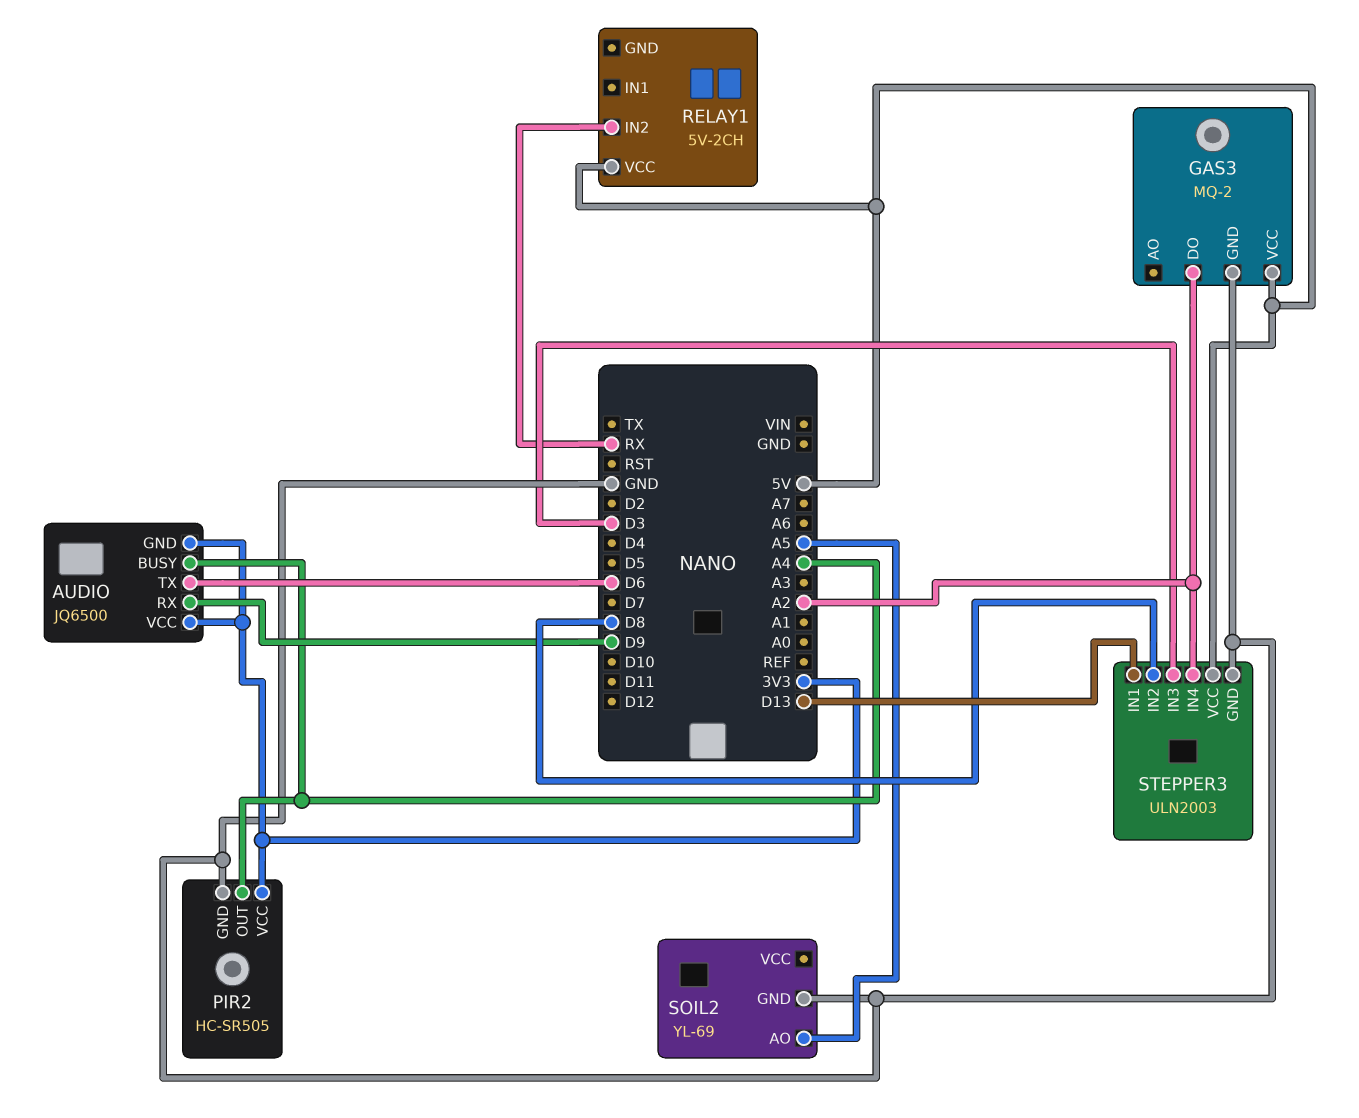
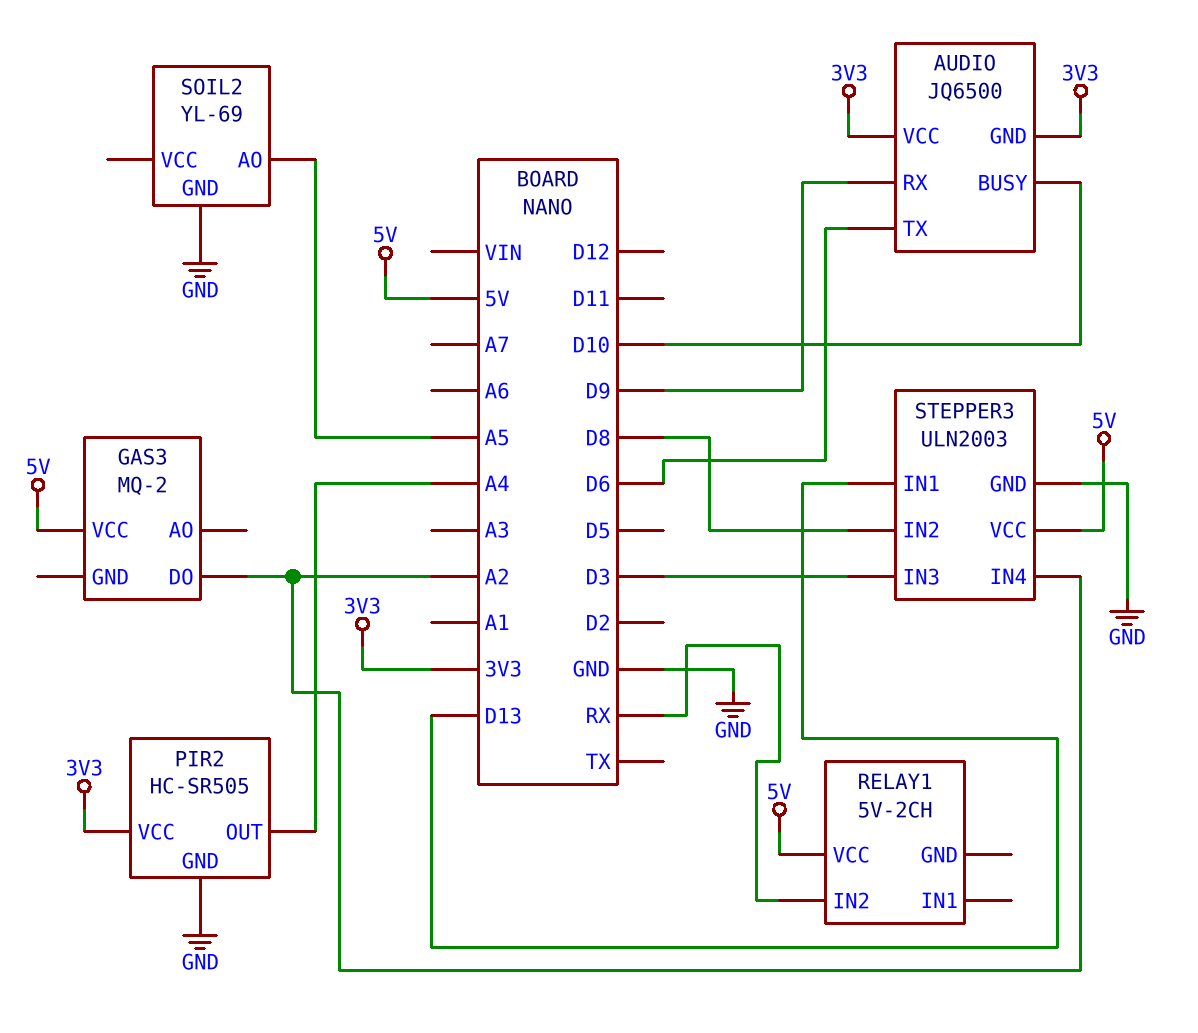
AUDIO pin BUSY: A4 -> D10
GAS3 pin GND: GND -> none

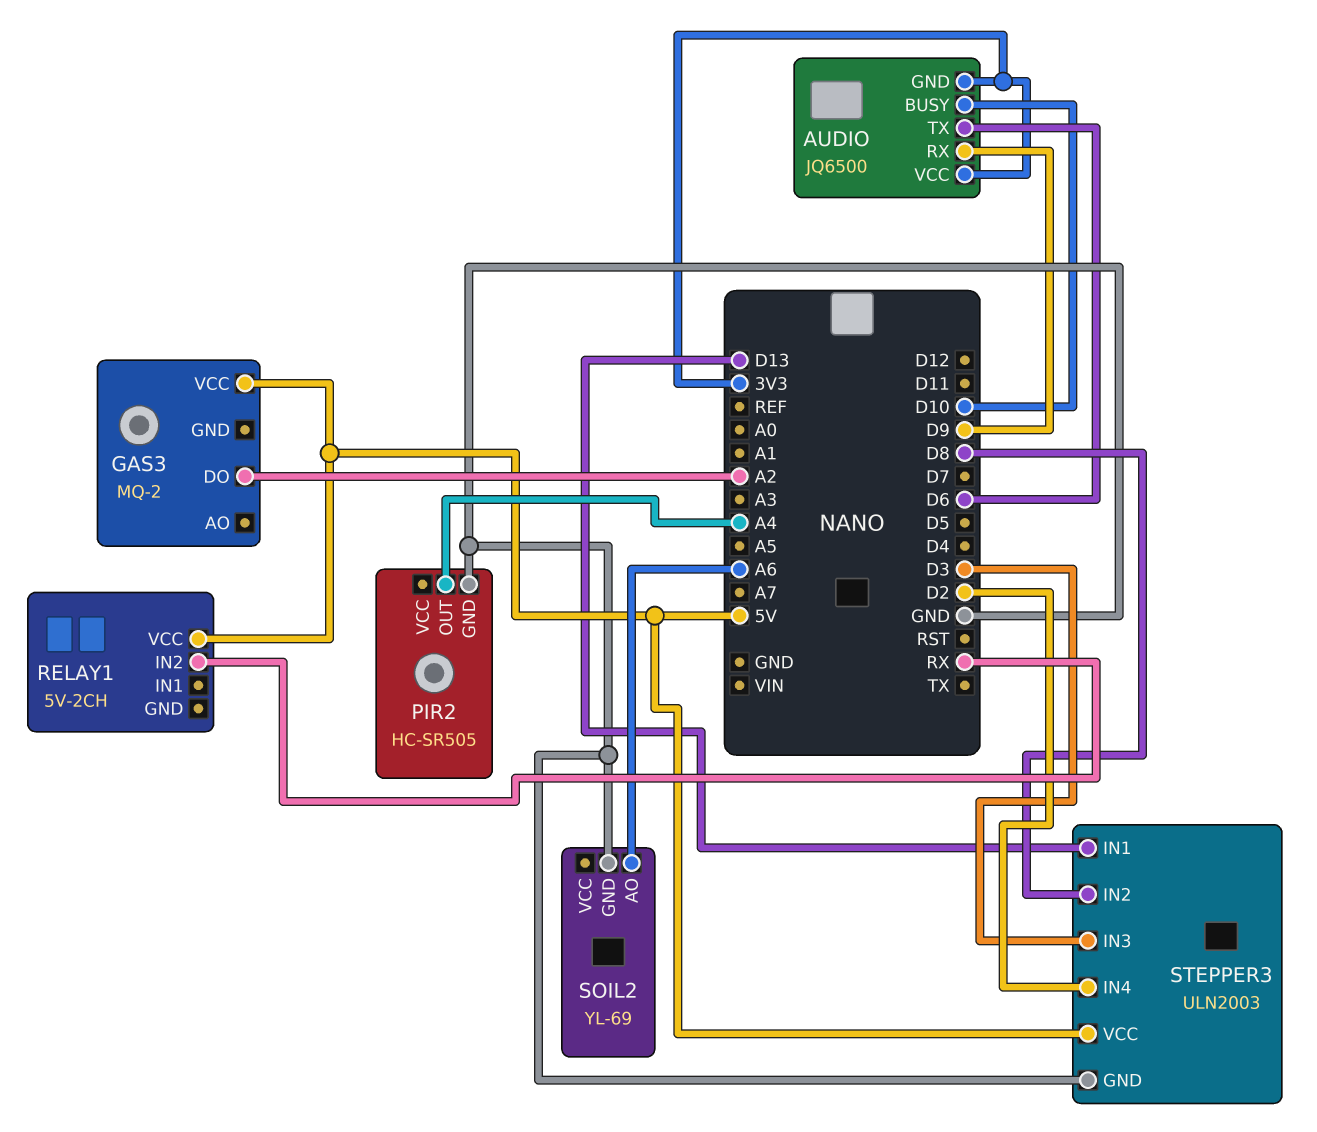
PIR2 pin VCC: 3V3 -> none
SOIL2 pin AO: A5 -> A6
STEPPER3 pin IN4: A2 -> D2

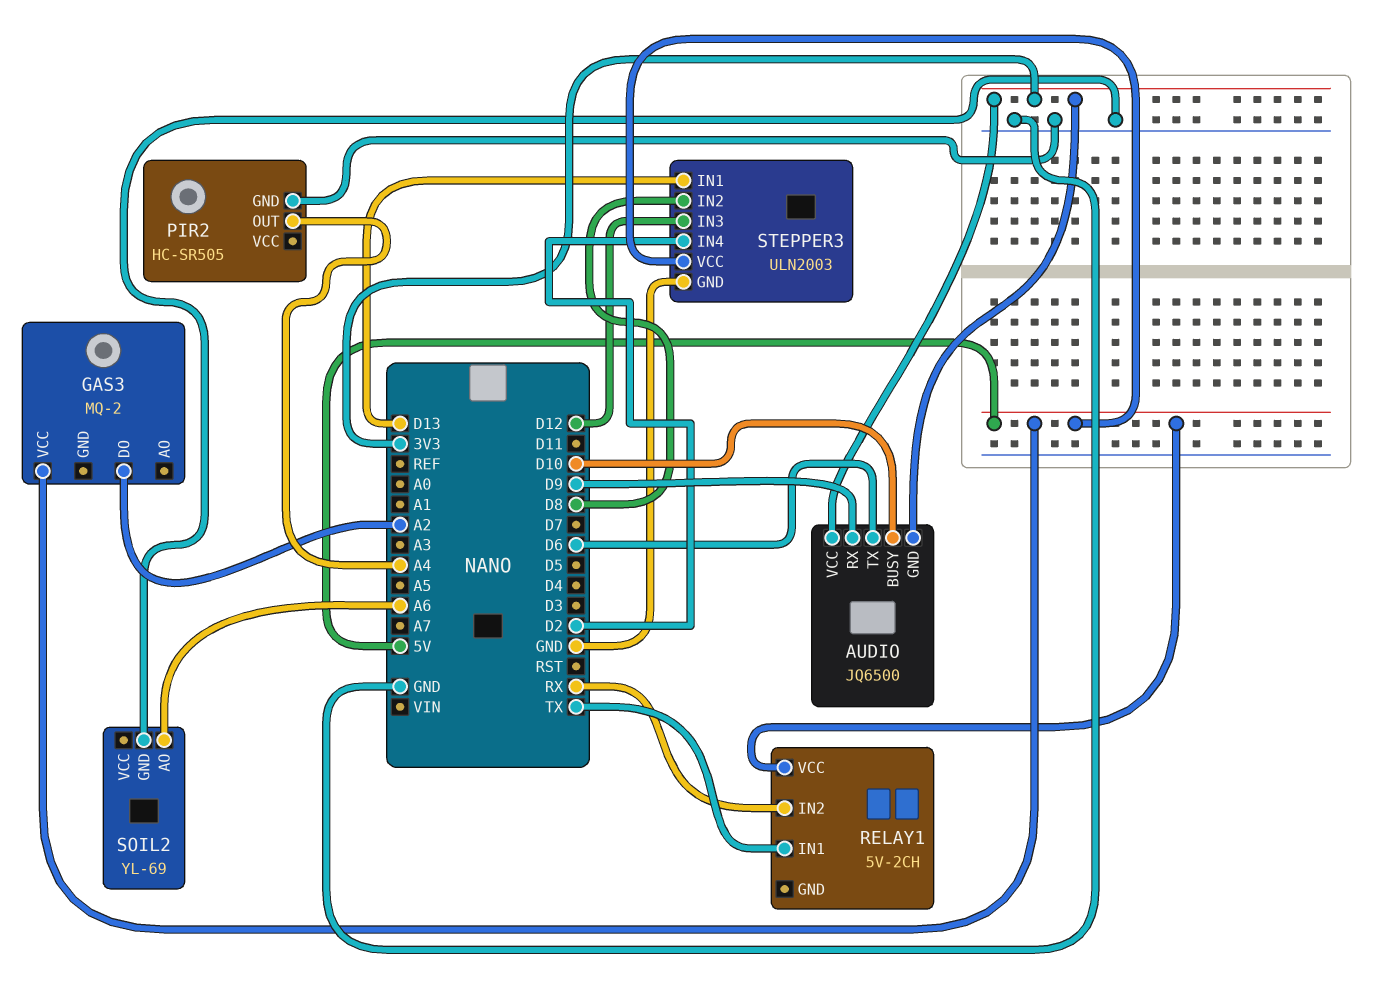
RELAY1 pin IN1: none -> TX
STEPPER3 pin IN3: D3 -> D12

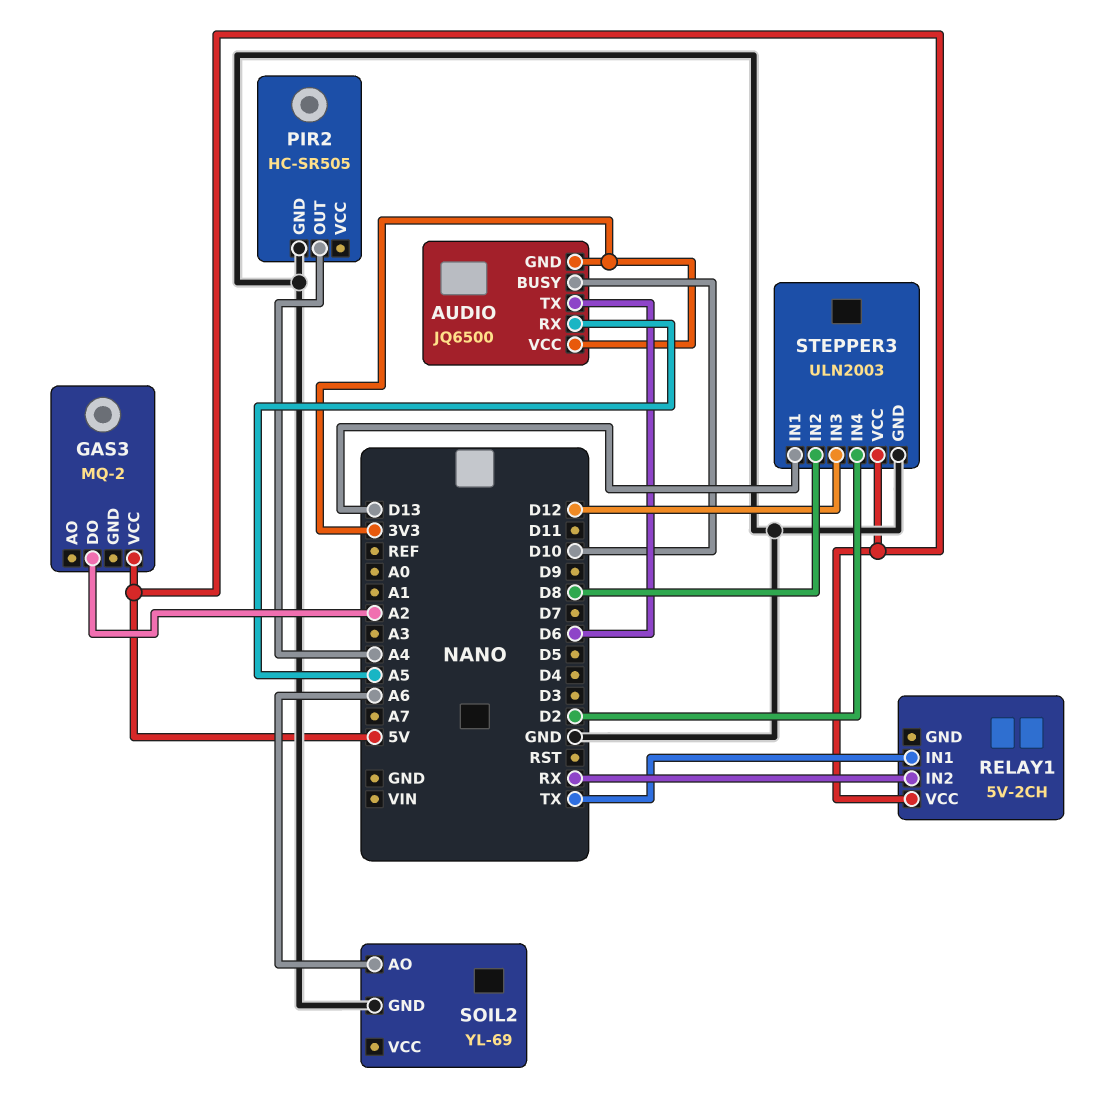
AUDIO pin RX: D9 -> A5

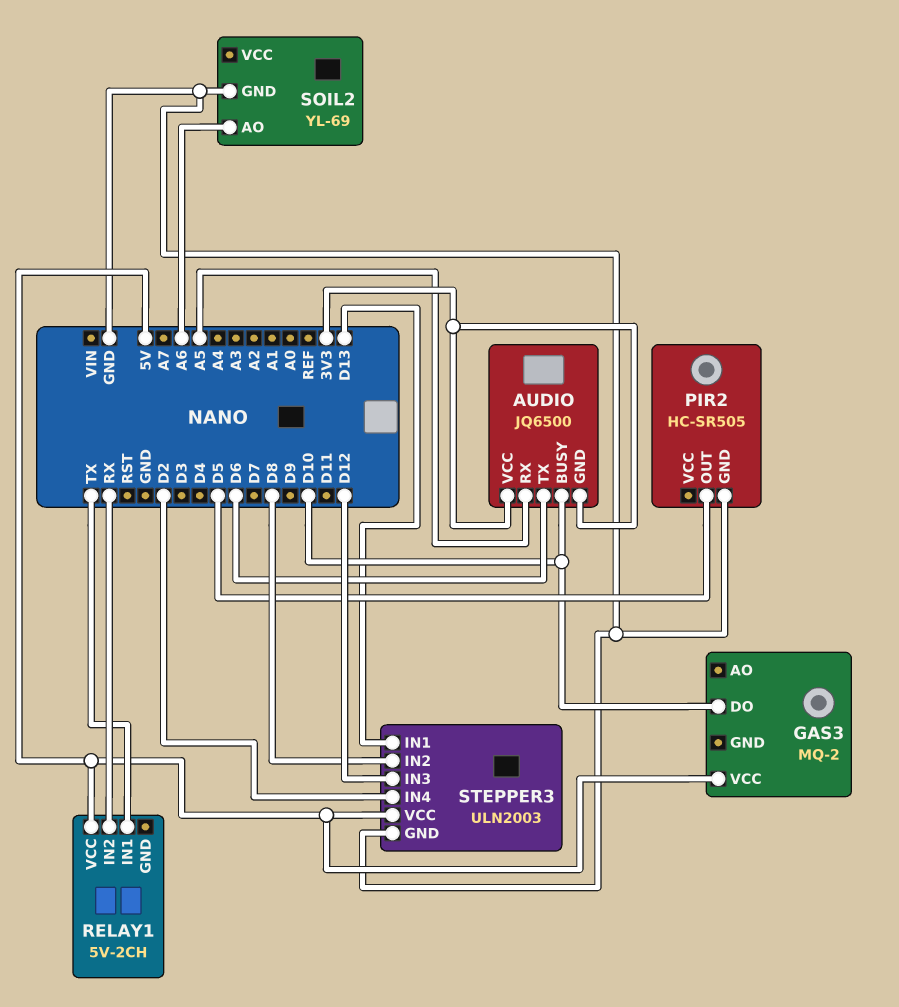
GAS3 pin DO: A2 -> D10
PIR2 pin OUT: A4 -> D5

